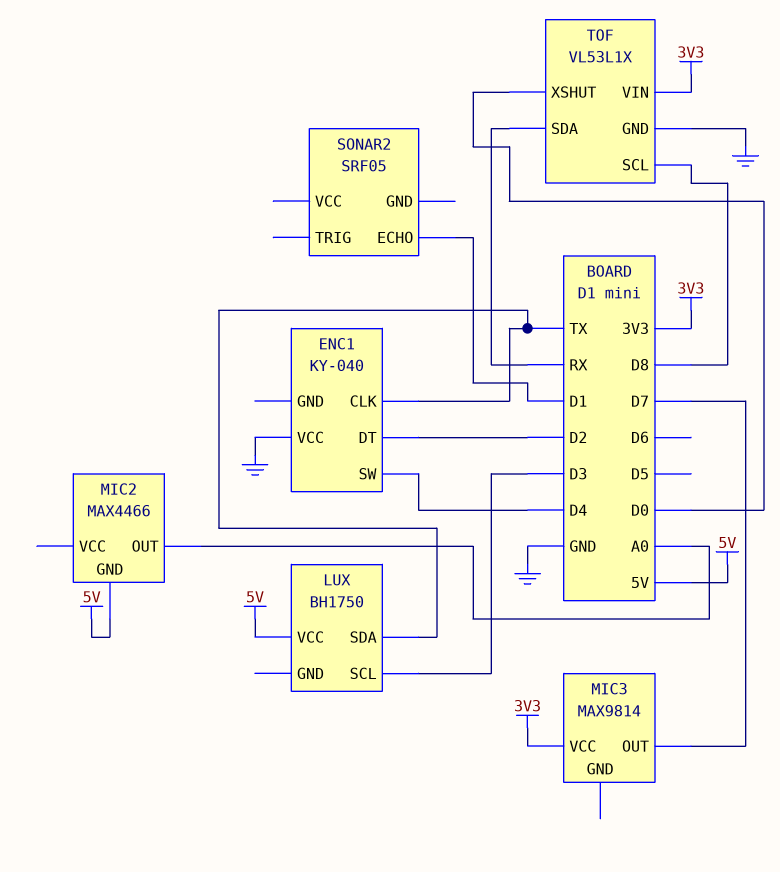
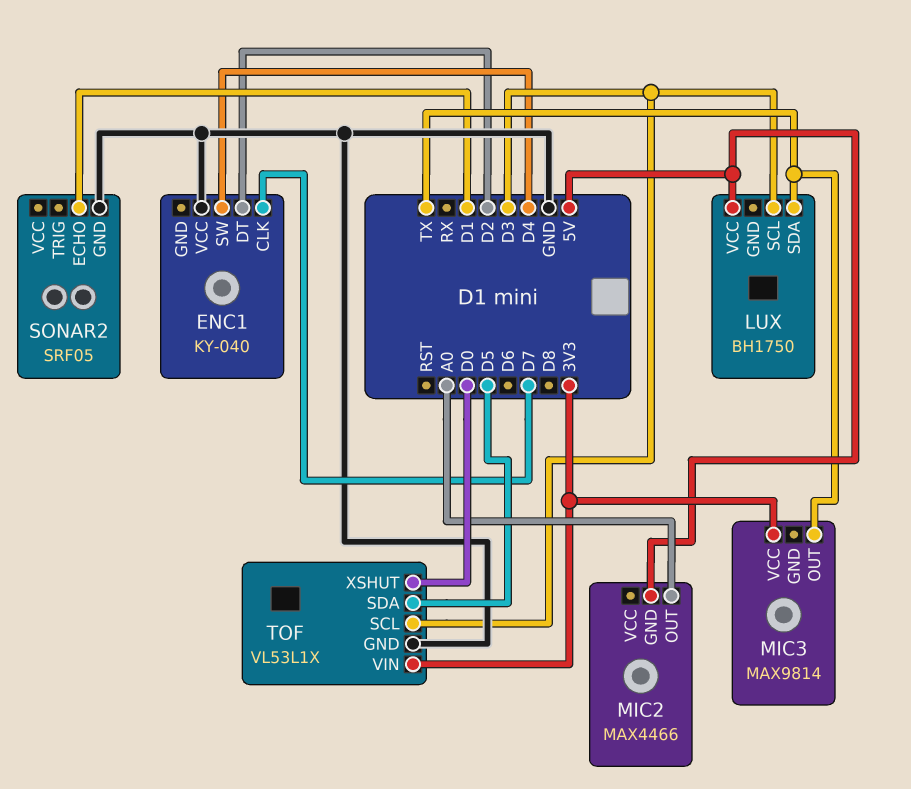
ENC1 pin CLK: TX -> D7
MIC3 pin OUT: D7 -> TX
SONAR2 pin GND: none -> GND
TOF pin SCL: D8 -> D3
TOF pin SDA: RX -> D5

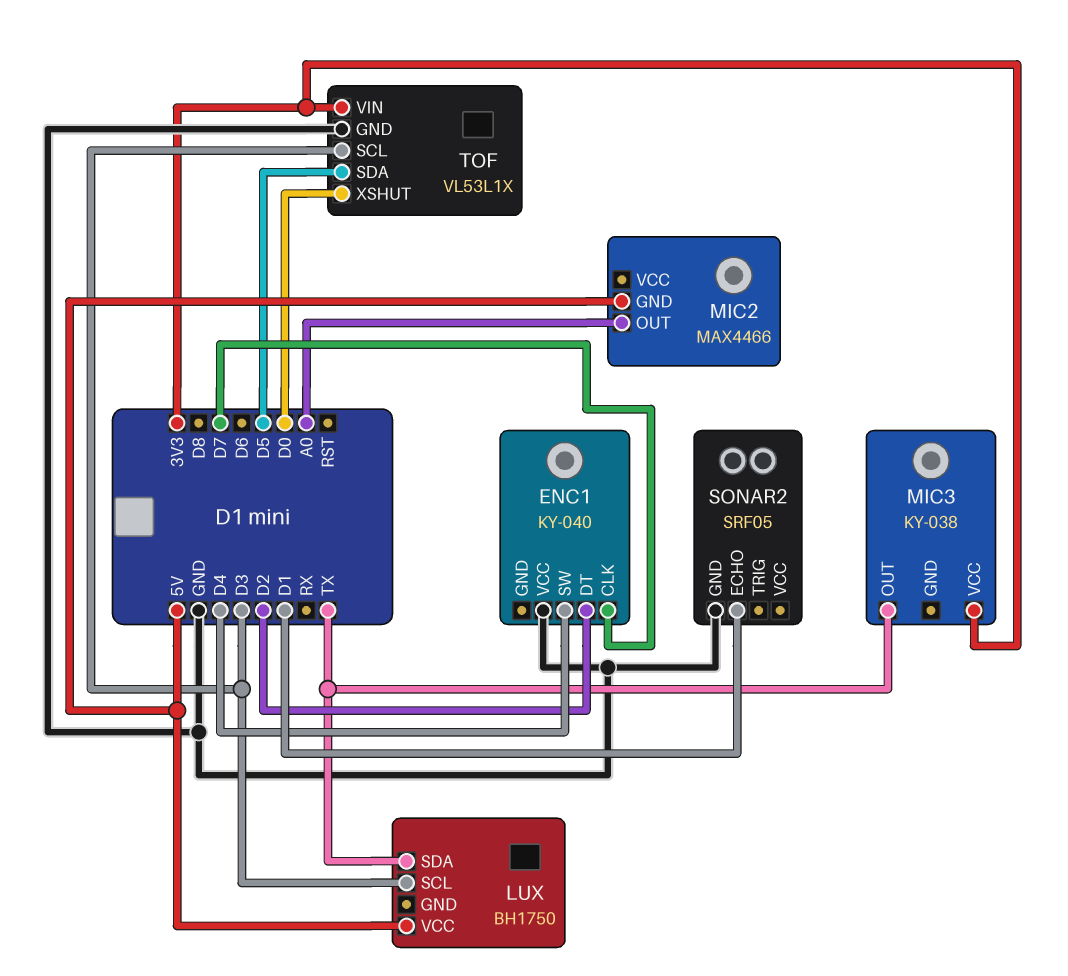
MIC3: MAX9814 -> KY-038

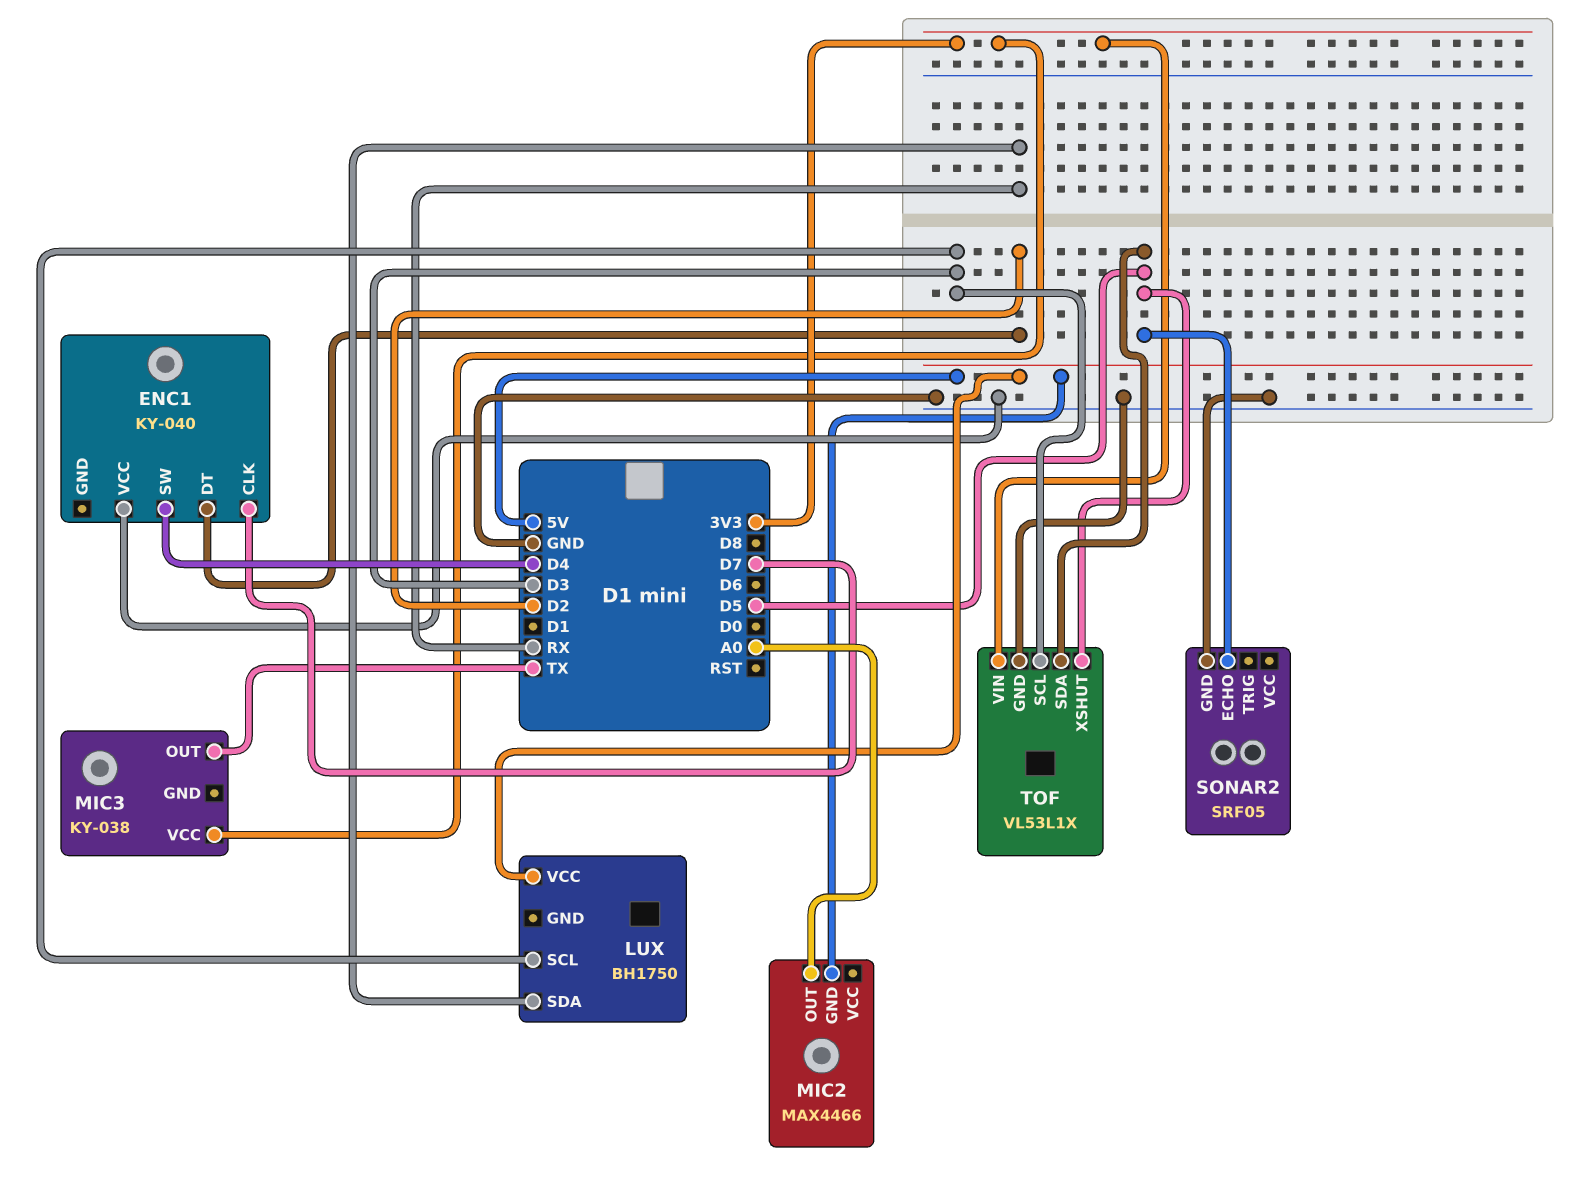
LUX pin SDA: TX -> RX
SONAR2 pin ECHO: D1 -> D5
TOF pin XSHUT: D0 -> D5

